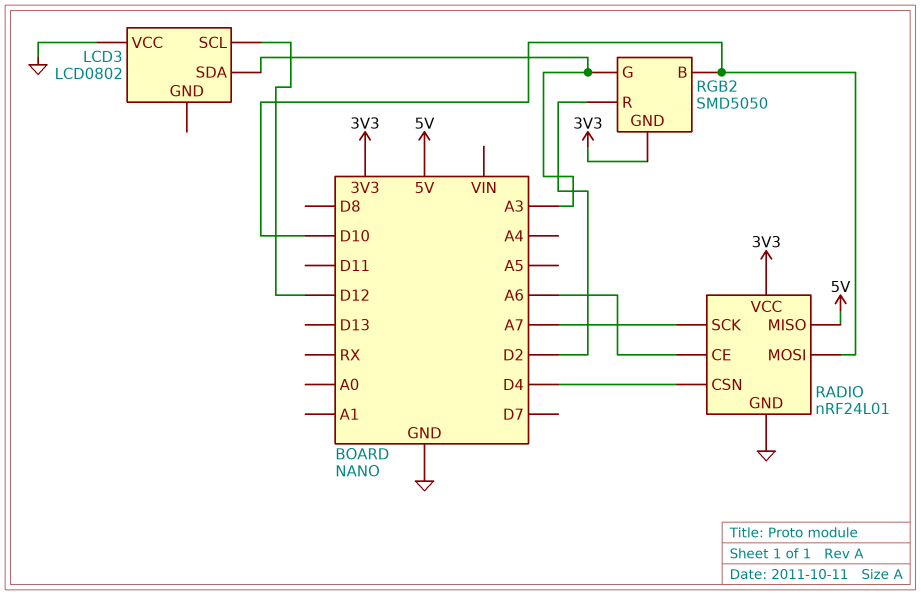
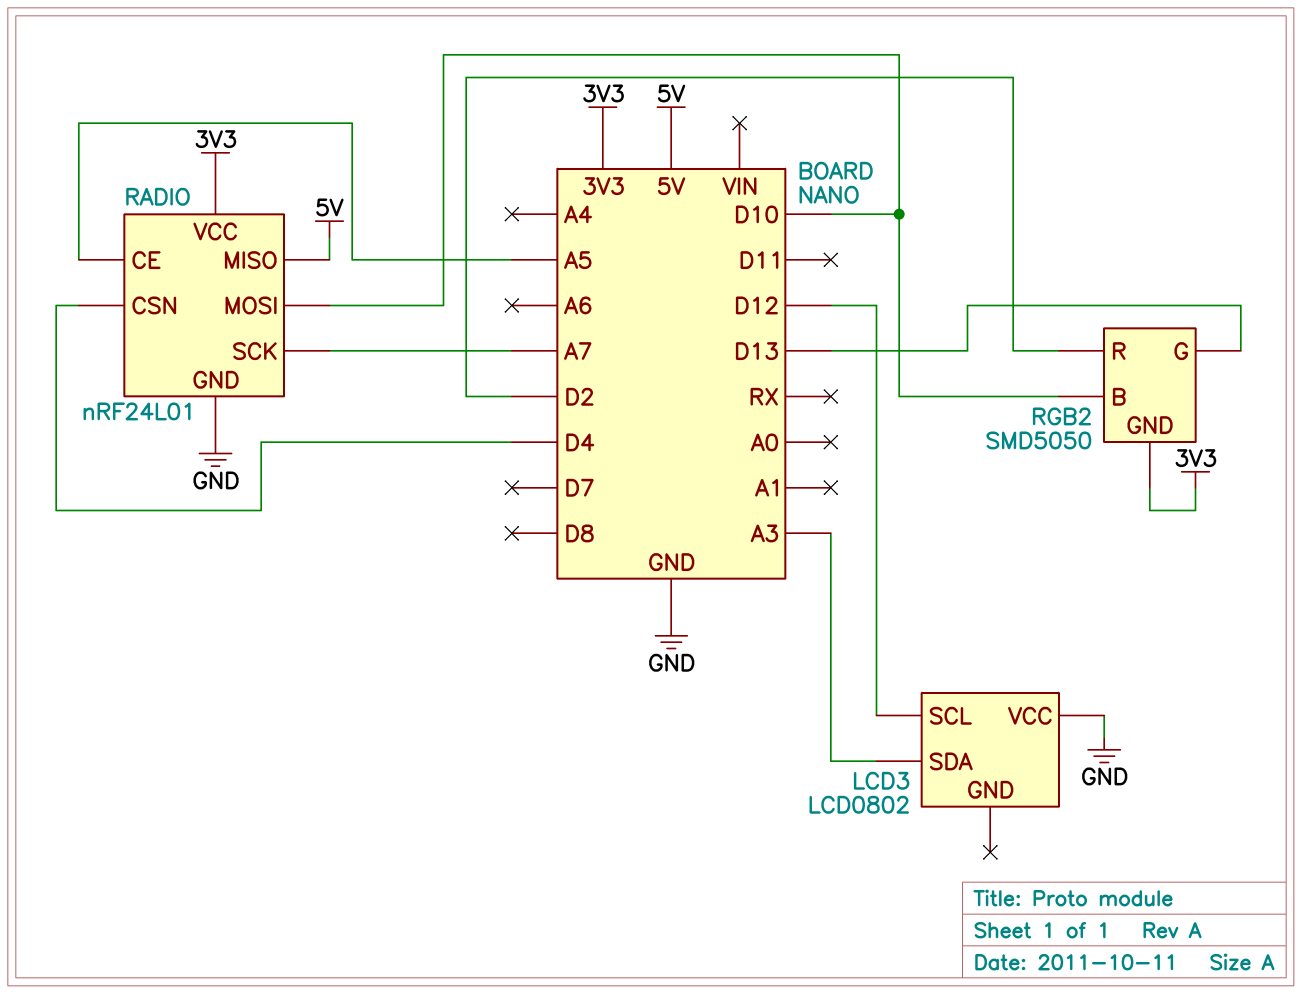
RADIO pin CE: A6 -> A5
RGB2 pin G: A3 -> D13

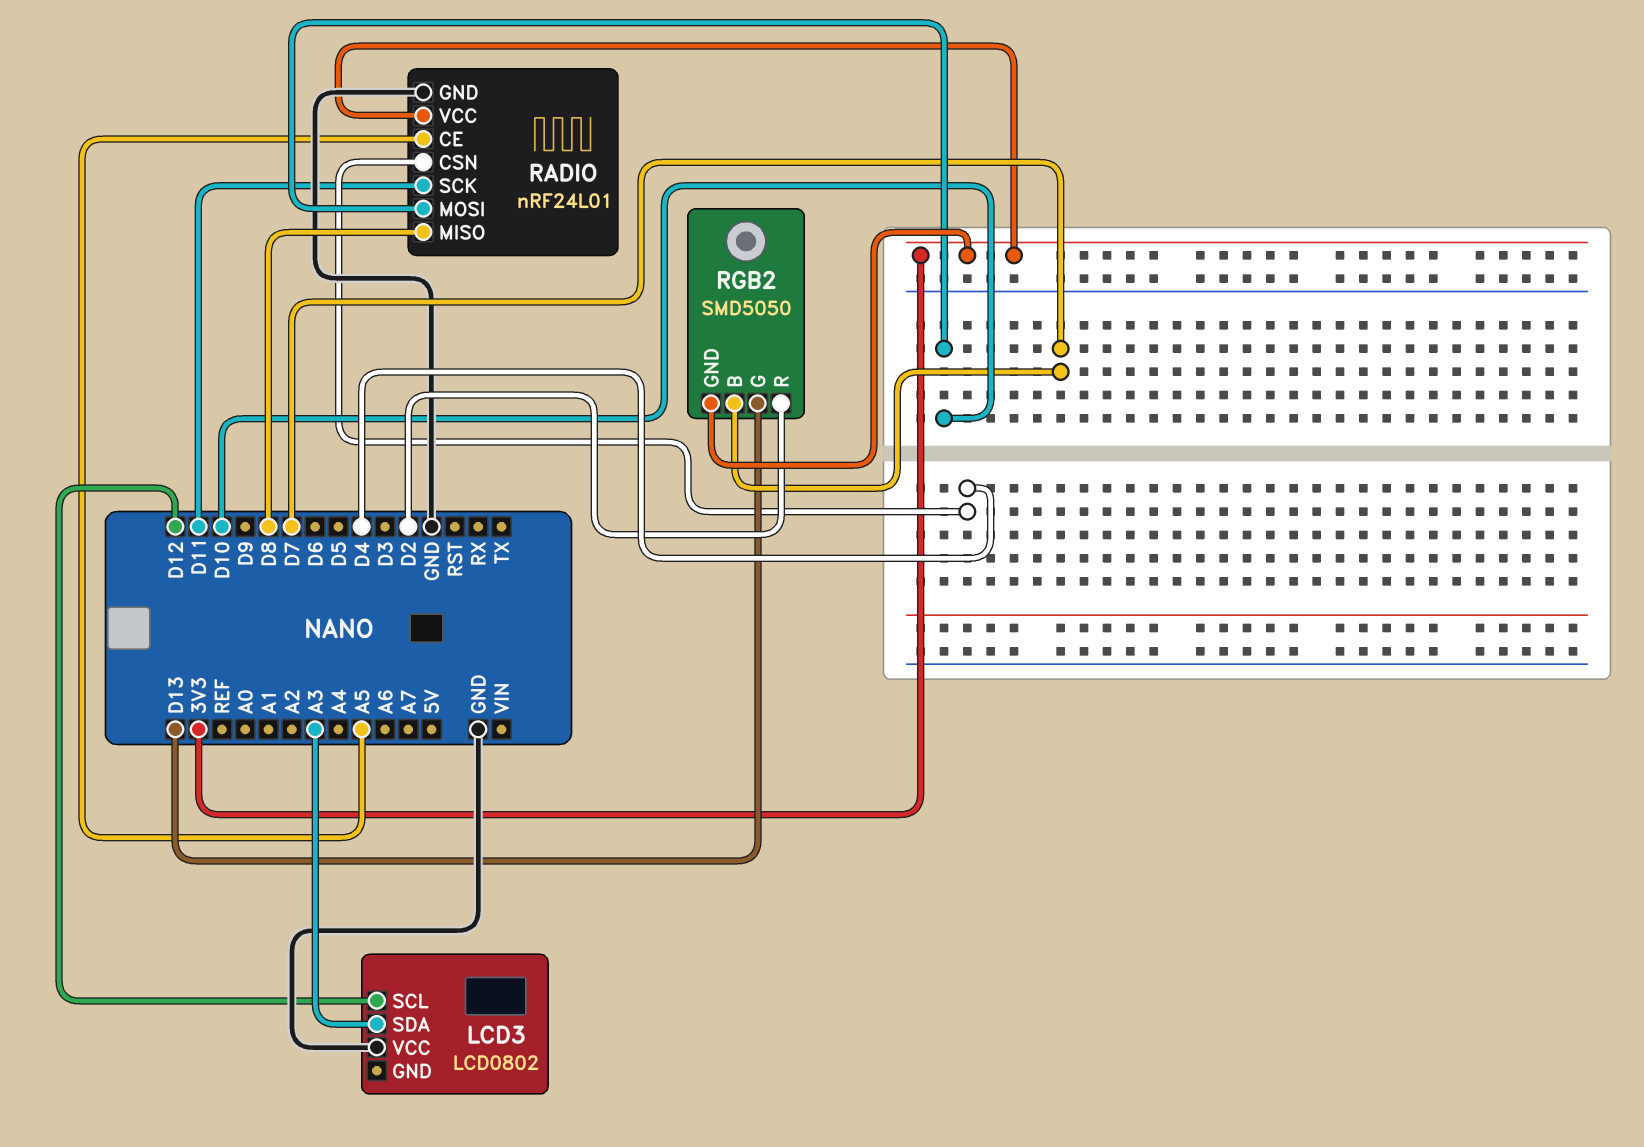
RADIO pin MISO: 5V -> D8
RADIO pin SCK: A7 -> D11
RGB2 pin B: D10 -> D7

